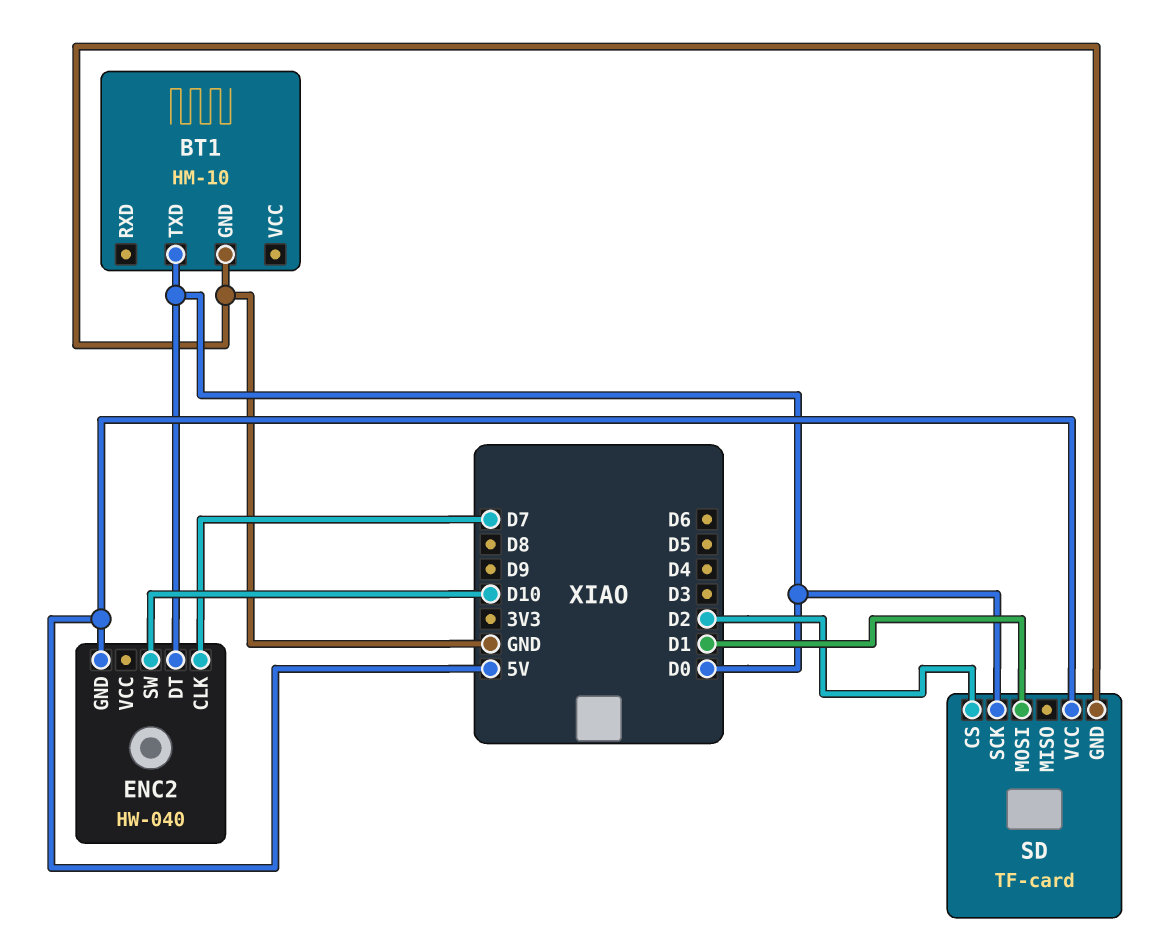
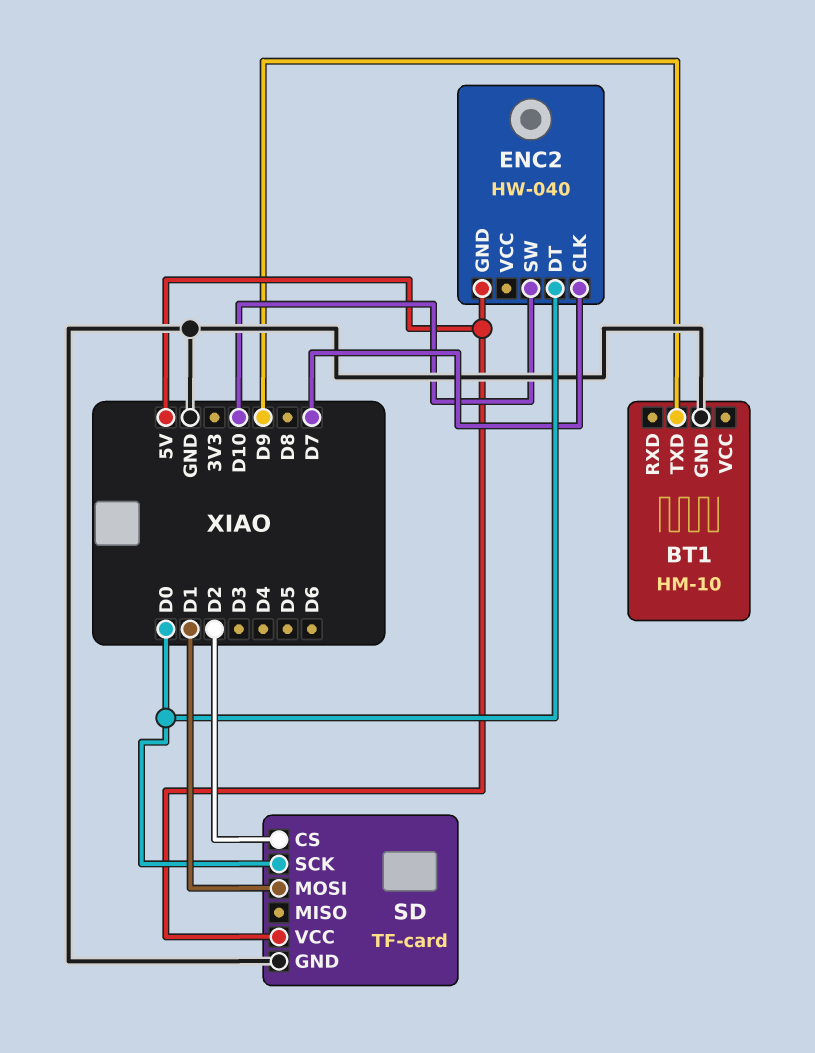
BT1 pin TXD: D0 -> D9

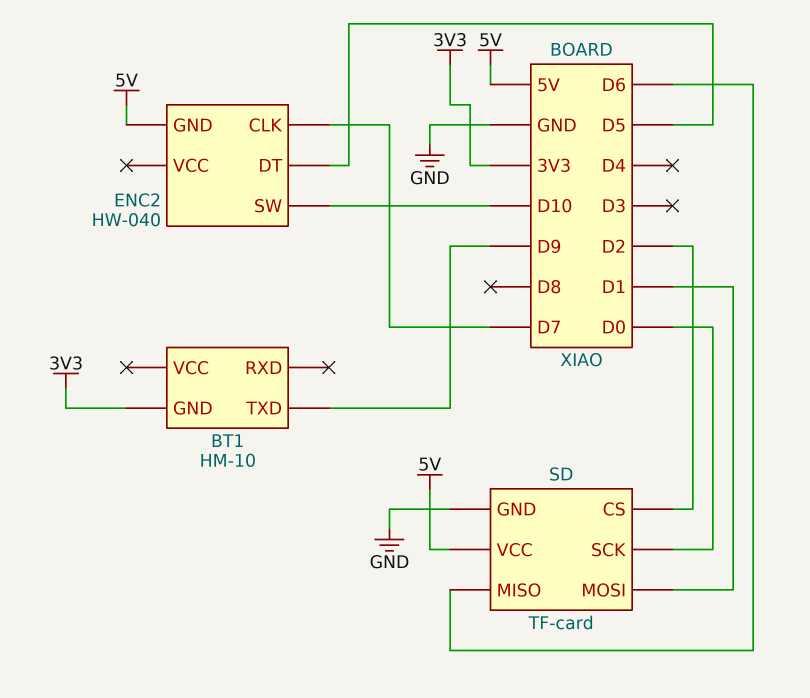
BT1 pin GND: GND -> 3V3
ENC2 pin DT: D0 -> D5
SD pin MISO: none -> D6

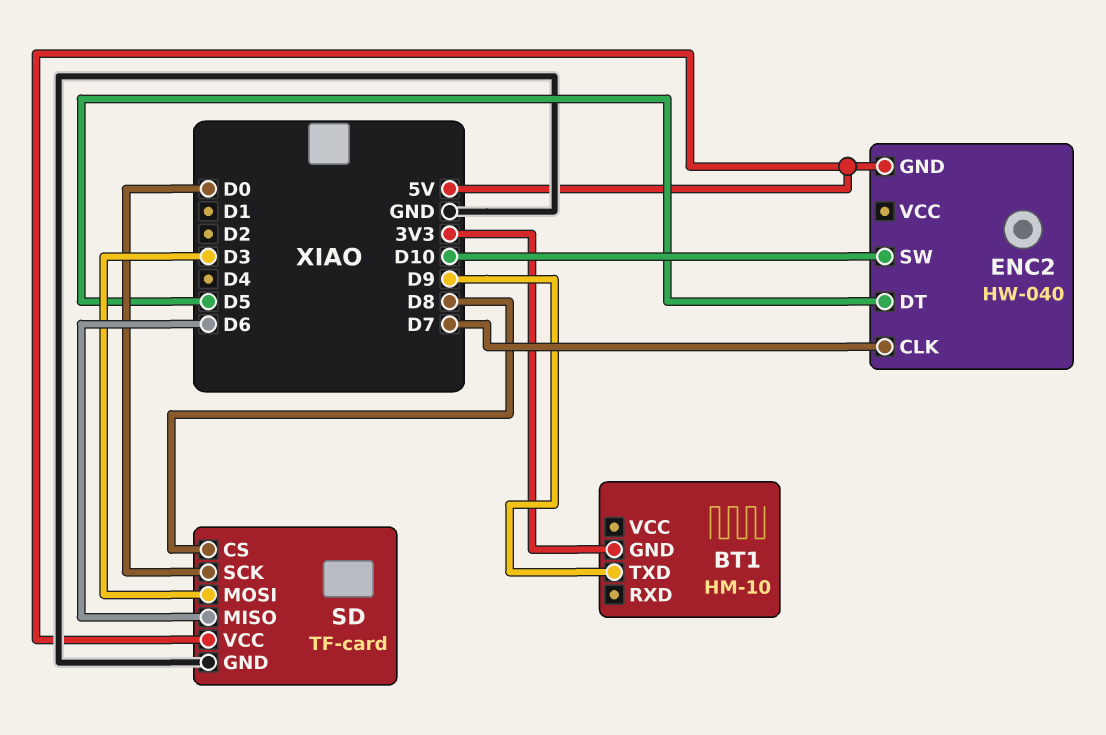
SD pin CS: D2 -> D8
SD pin MOSI: D1 -> D3

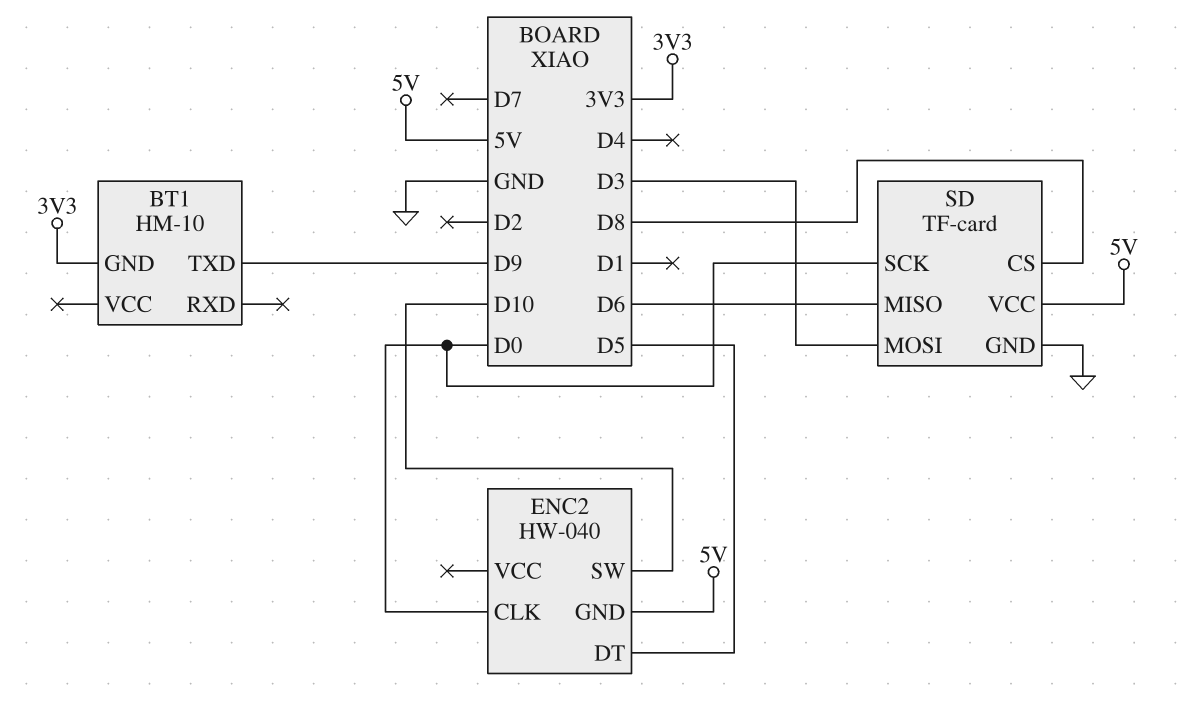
ENC2 pin CLK: D7 -> D0

